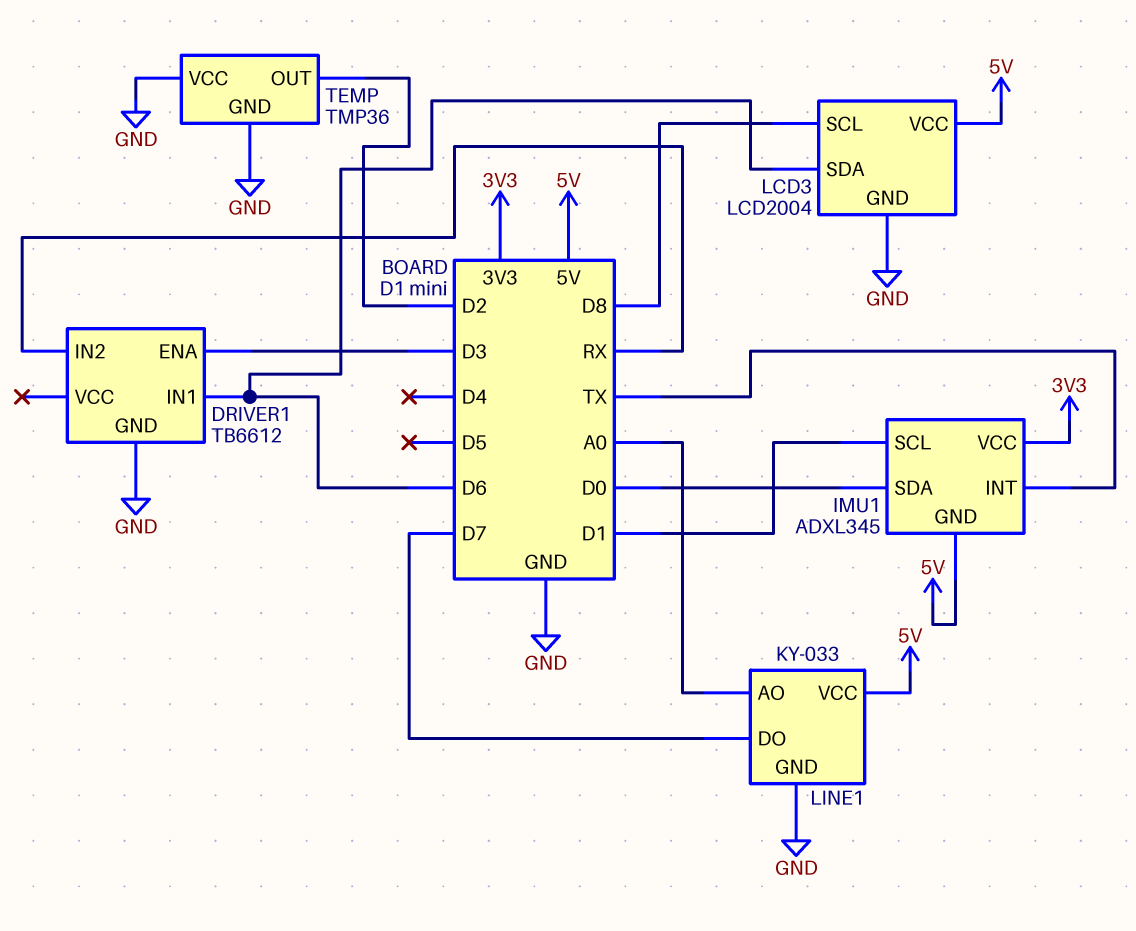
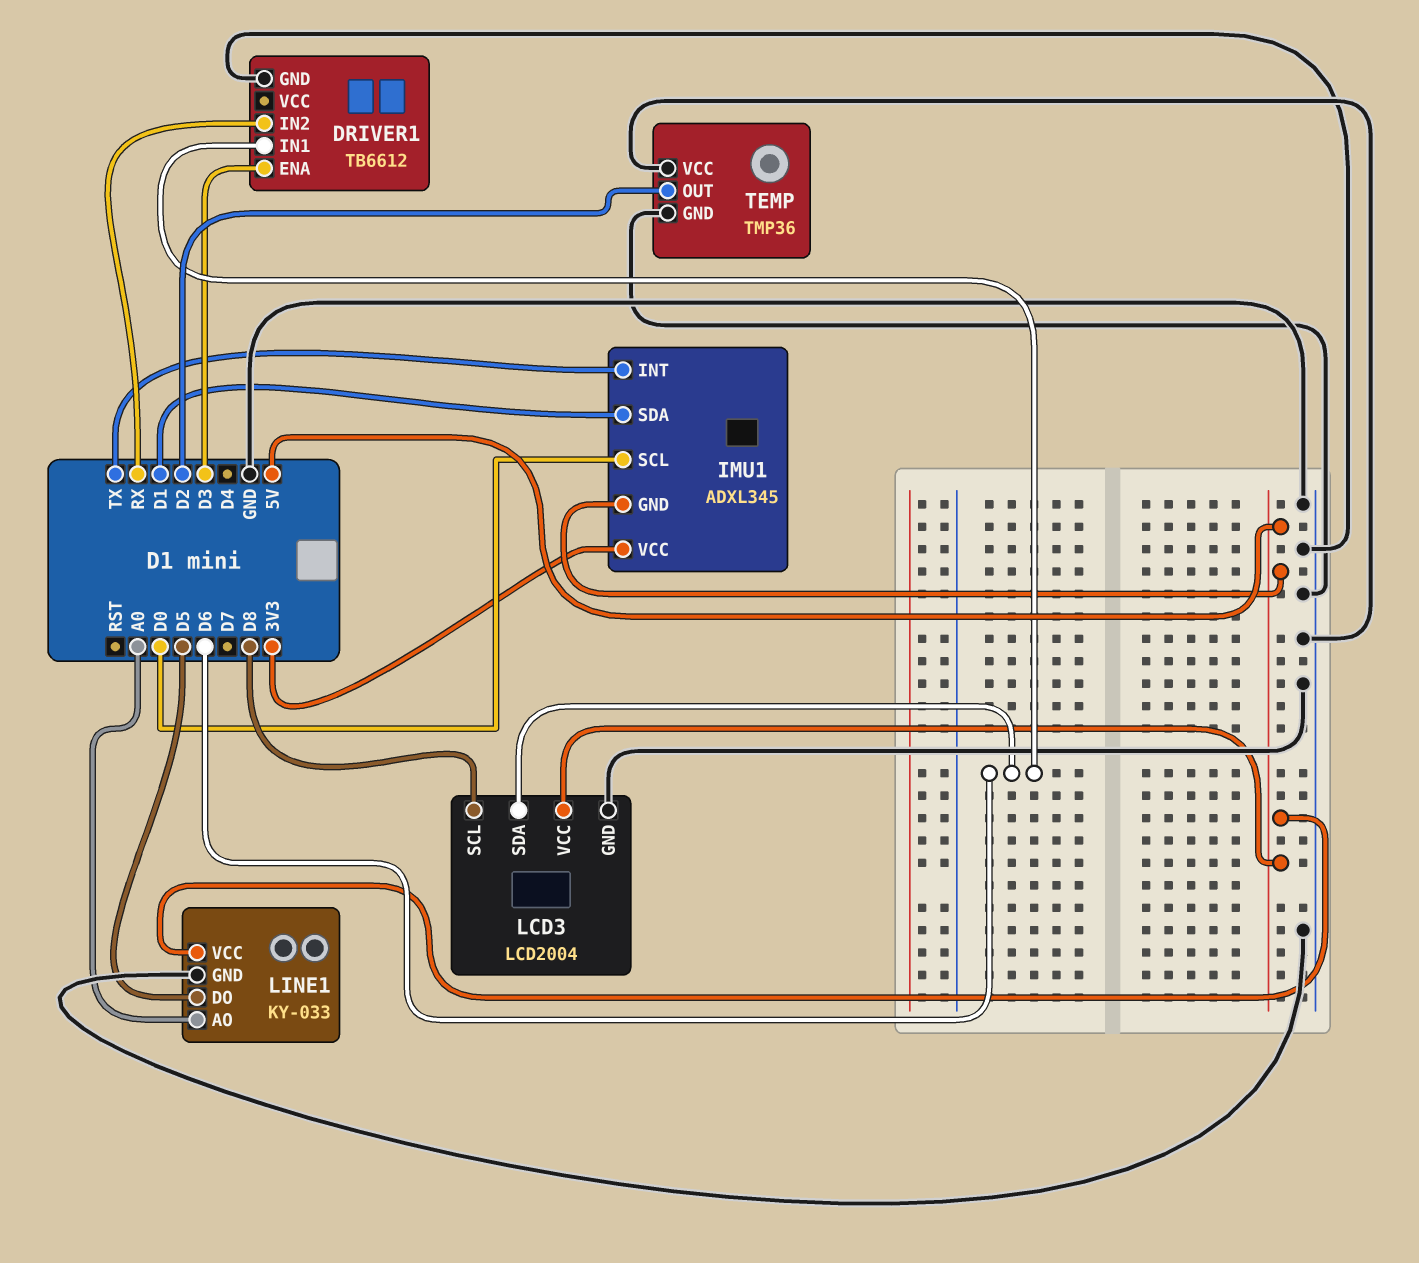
IMU1 pin SCL: D1 -> D0
IMU1 pin SDA: D0 -> D1
LINE1 pin DO: D7 -> D5

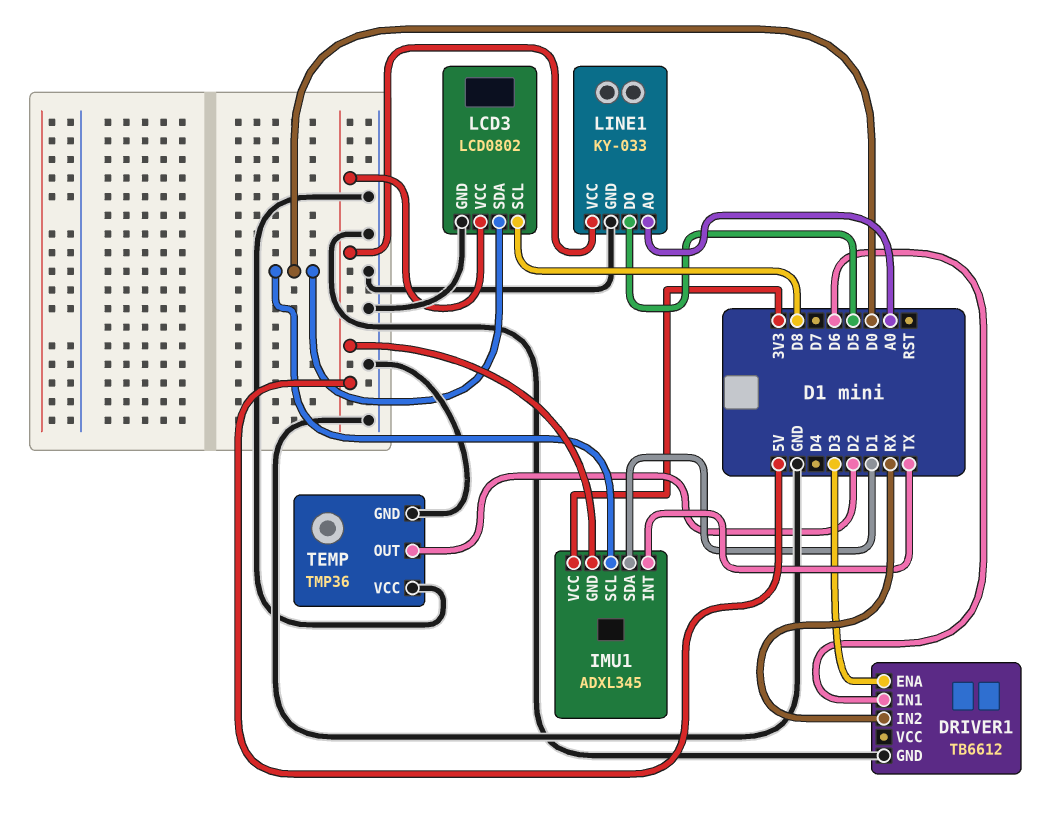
LCD3: LCD2004 -> LCD0802
LCD3 pin SDA: D6 -> D0

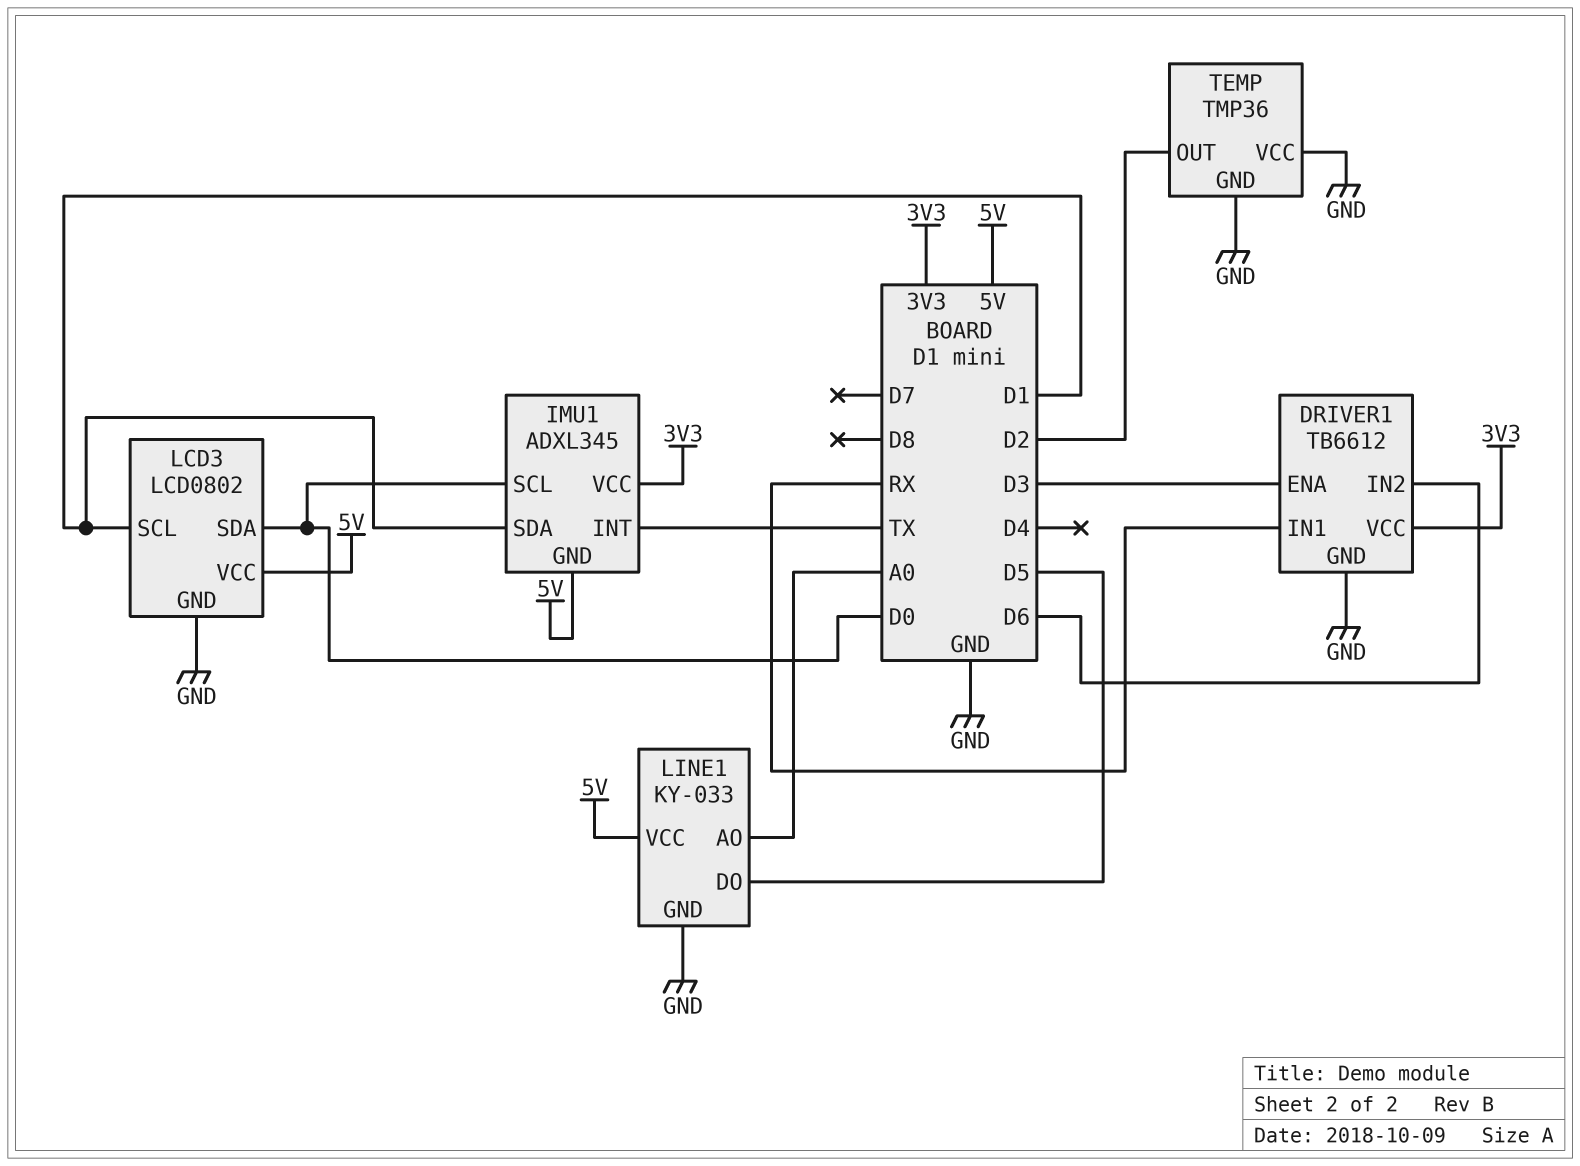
DRIVER1 pin IN1: D6 -> RX
DRIVER1 pin IN2: RX -> D6
DRIVER1 pin VCC: none -> 3V3
LCD3 pin SCL: D8 -> D1

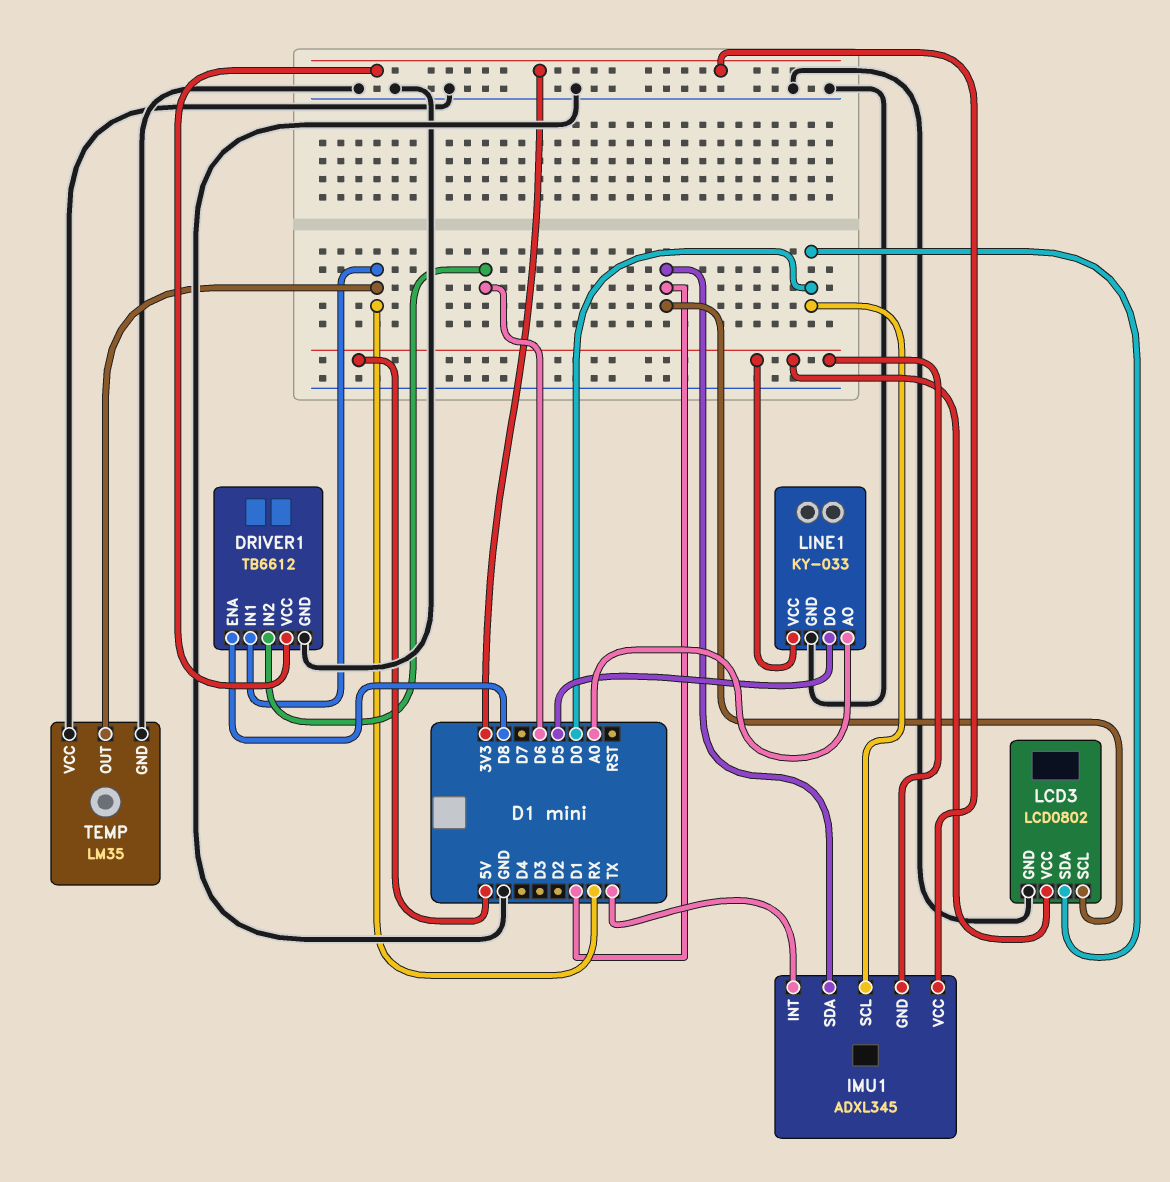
DRIVER1 pin ENA: D3 -> D8
TEMP: TMP36 -> LM35
TEMP pin OUT: D2 -> RX

